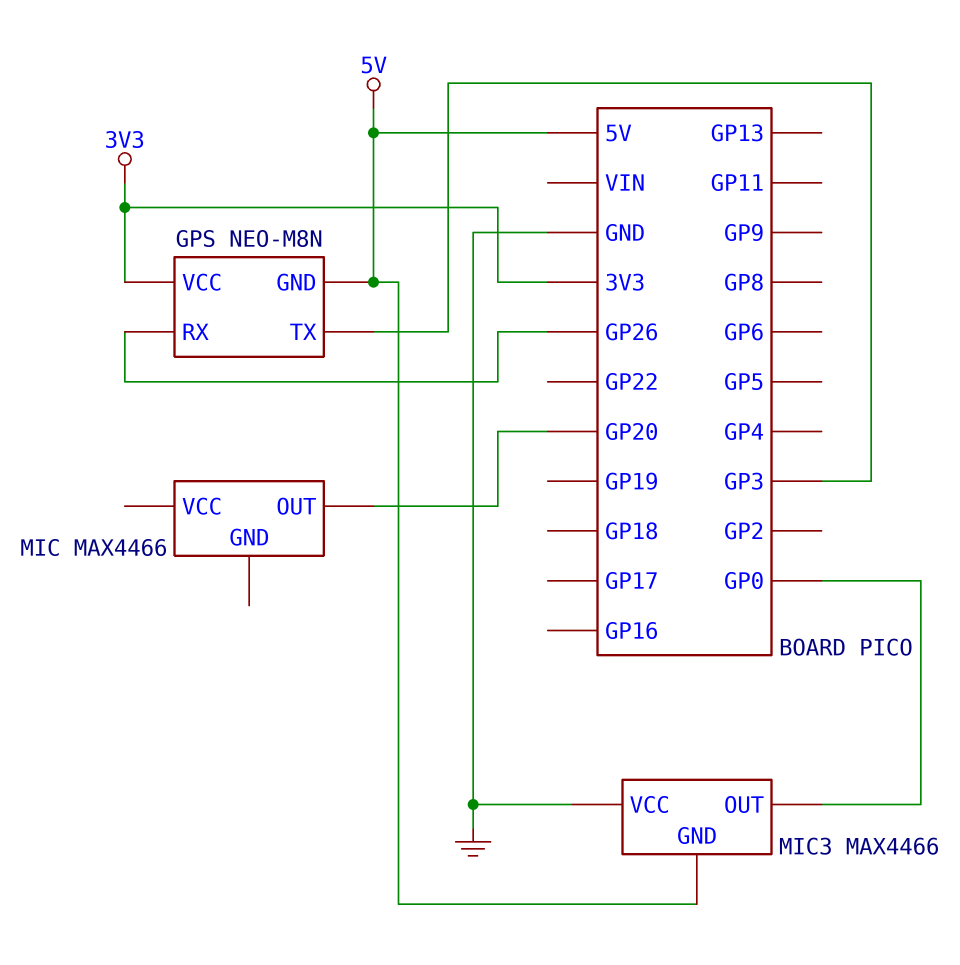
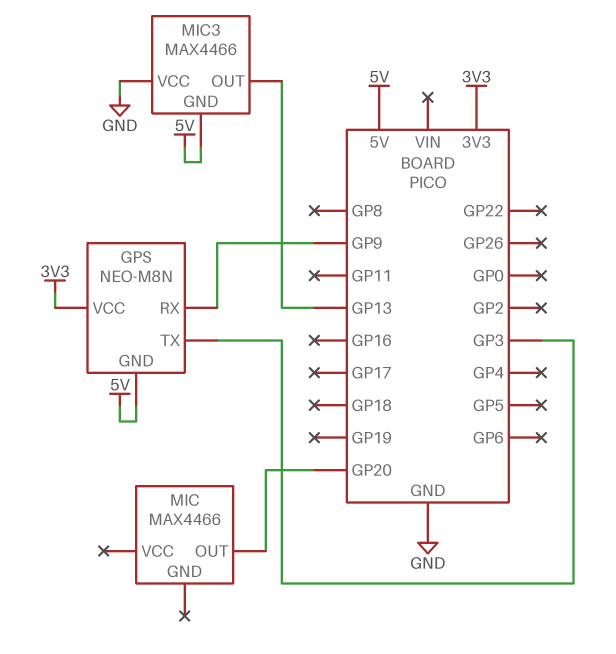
GPS pin RX: GP26 -> GP9
MIC3 pin OUT: GP0 -> GP13

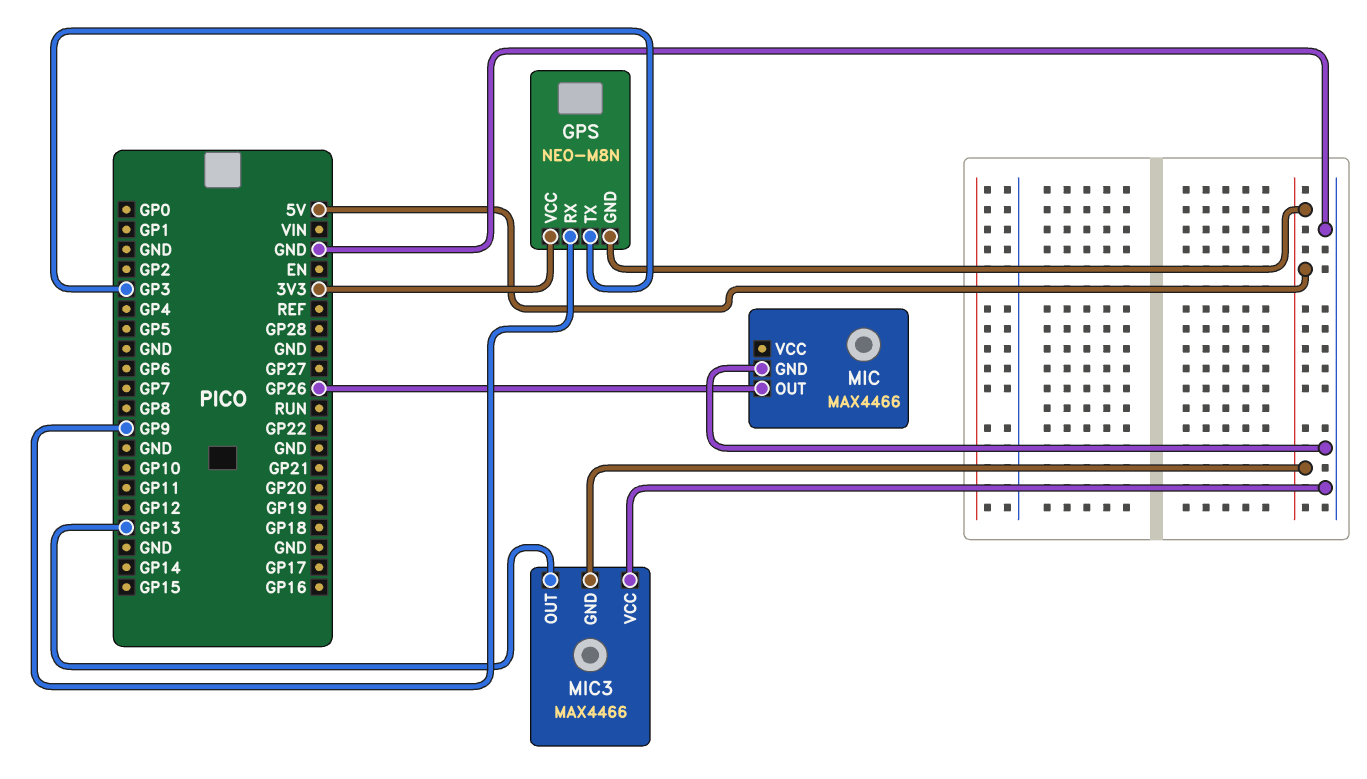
MIC pin GND: none -> GND
MIC pin OUT: GP20 -> GP26

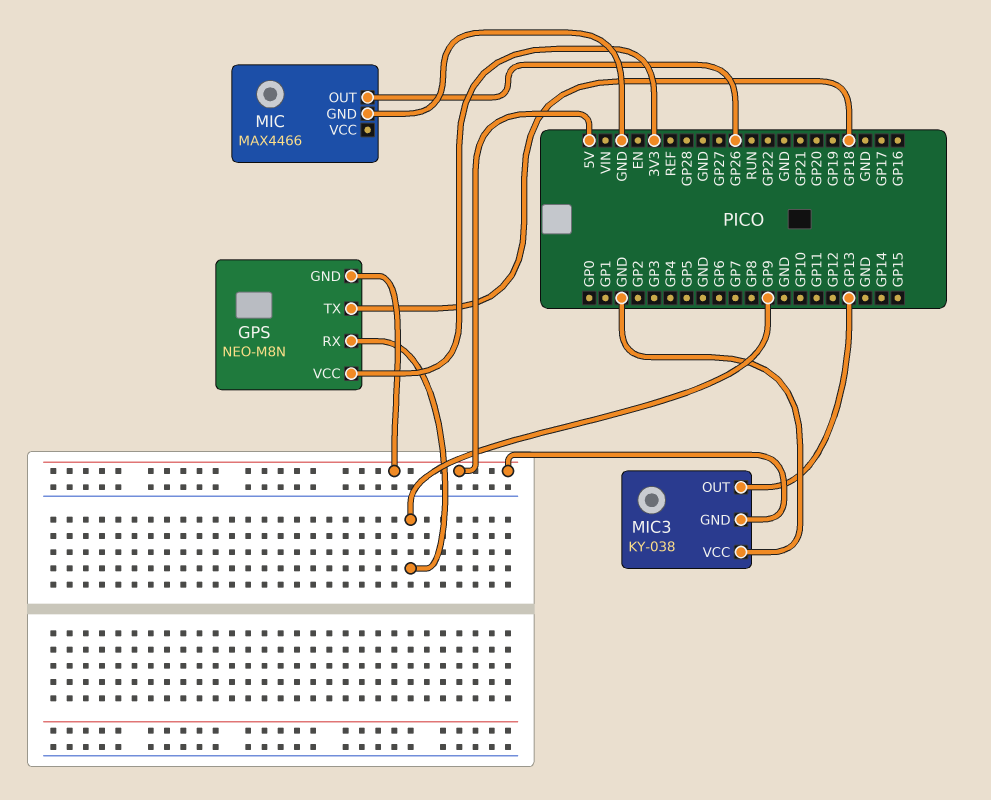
GPS pin TX: GP3 -> GP18
MIC3: MAX4466 -> KY-038

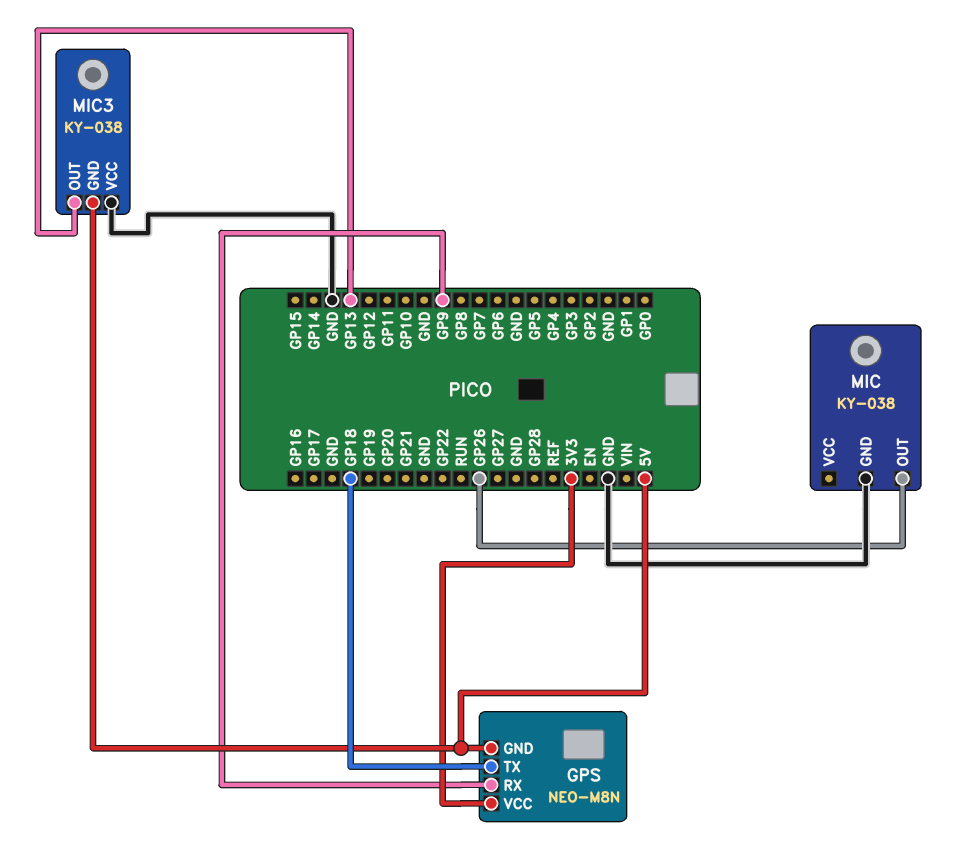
MIC: MAX4466 -> KY-038

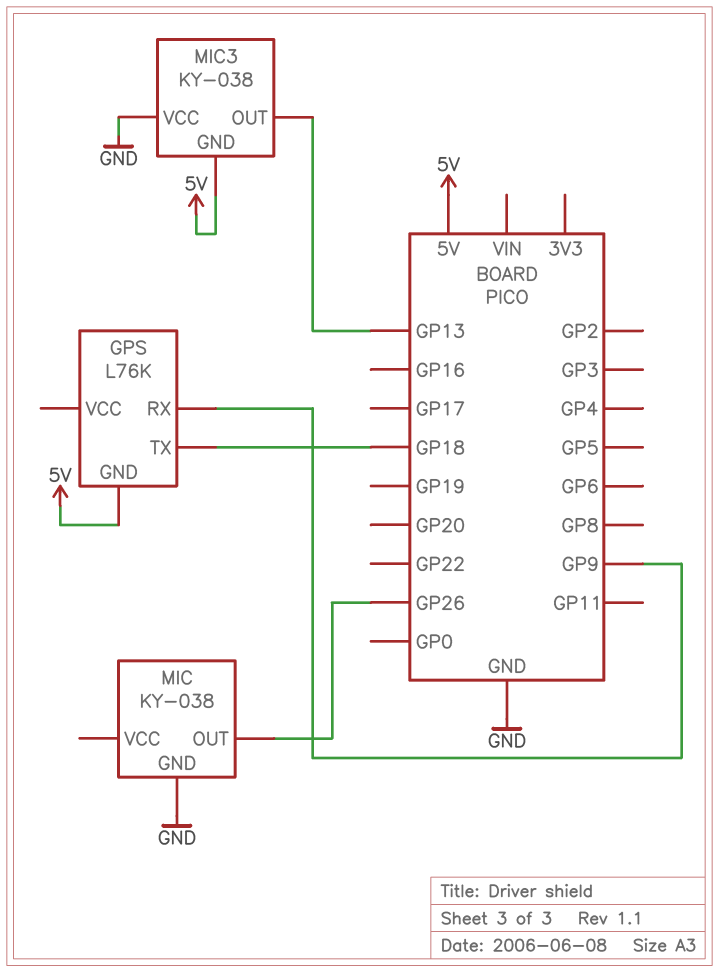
GPS: NEO-M8N -> L76K
GPS pin VCC: 3V3 -> none

